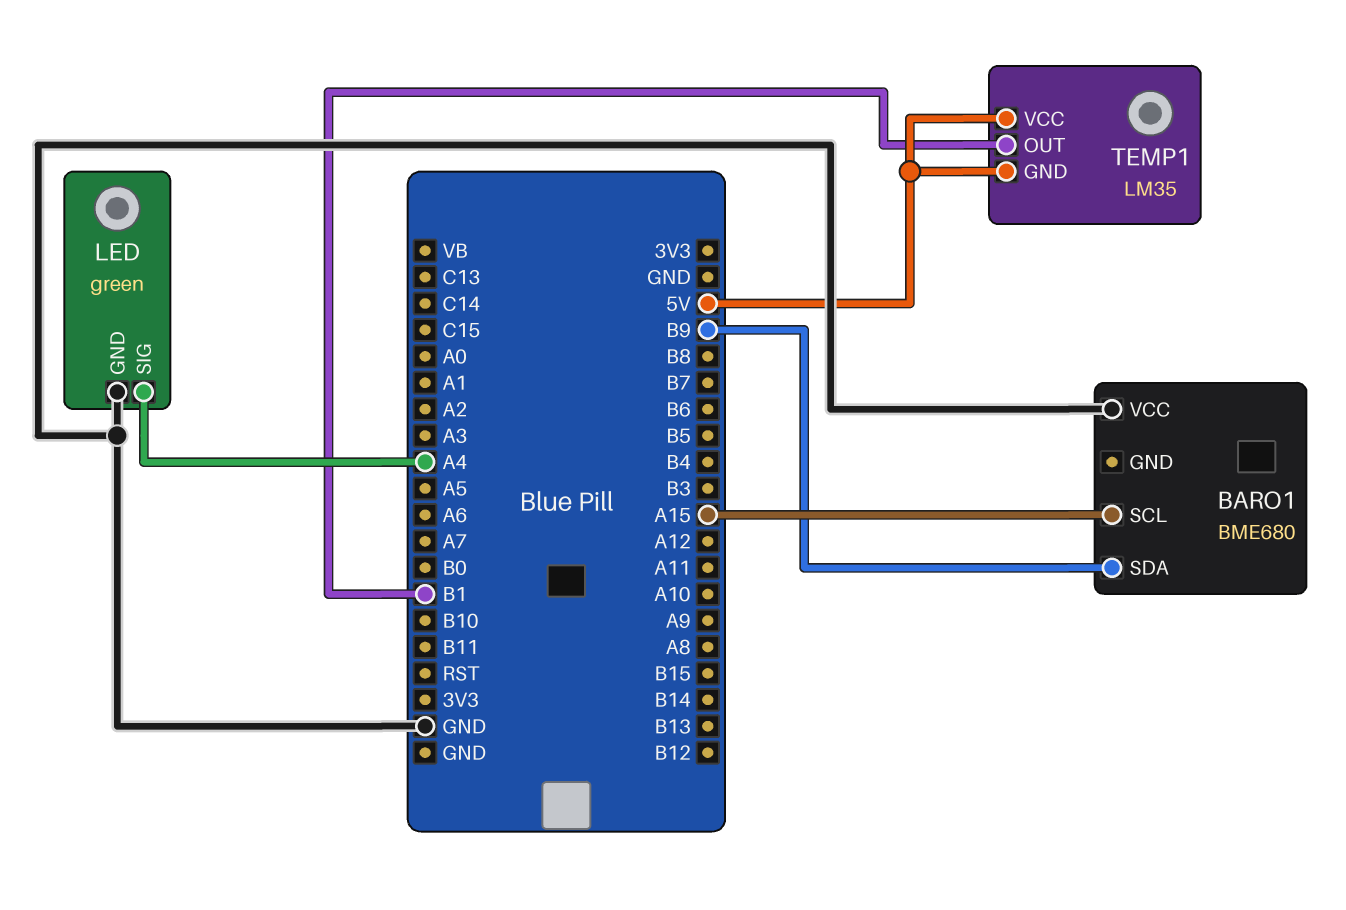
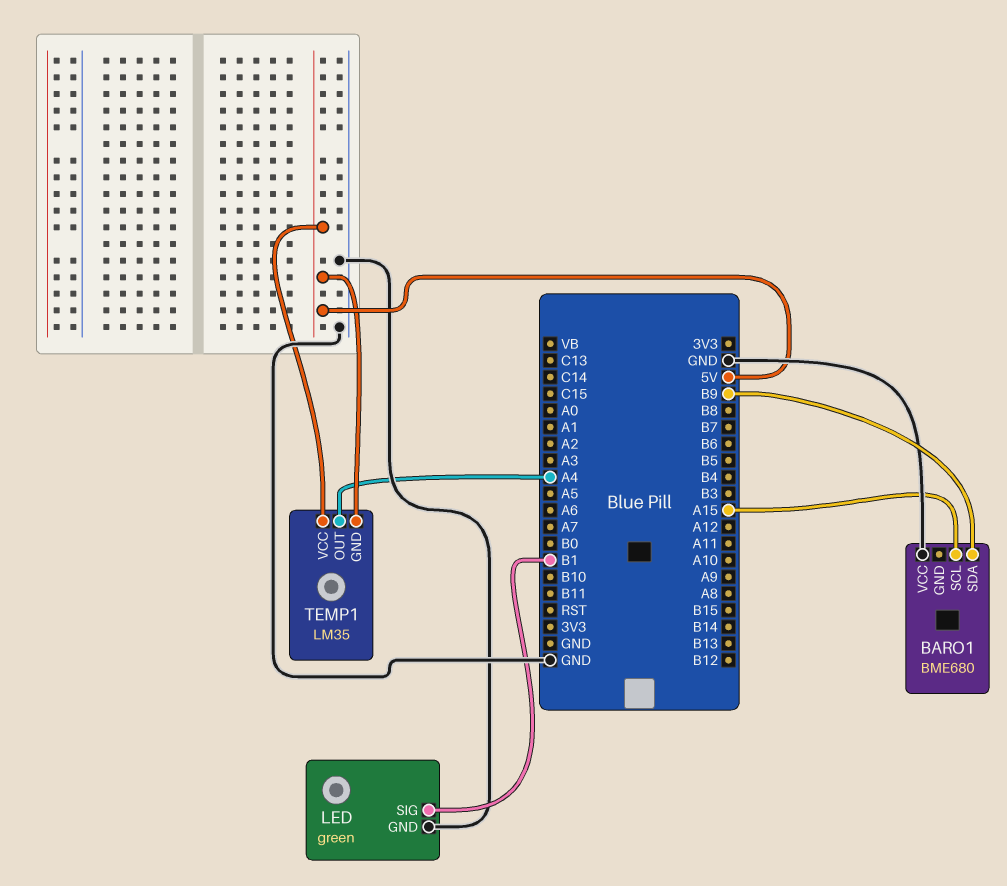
LED pin SIG: A4 -> B1
TEMP1 pin OUT: B1 -> A4

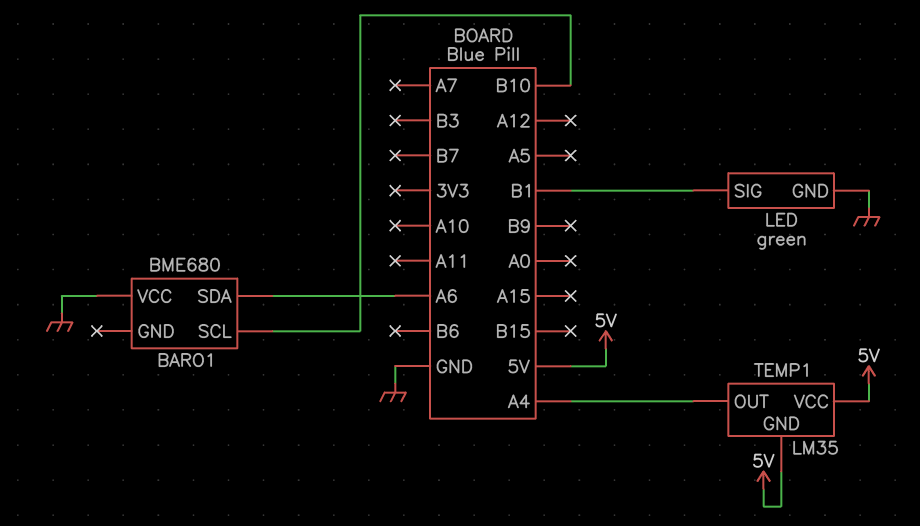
BARO1 pin SCL: A15 -> B10
BARO1 pin SDA: B9 -> A6

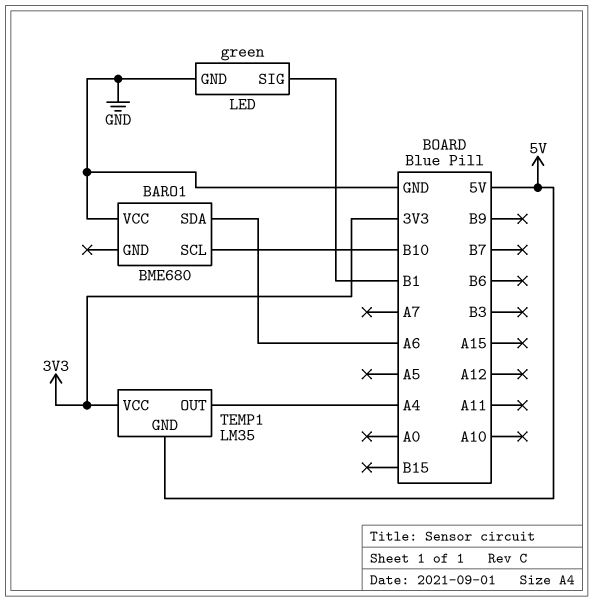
TEMP1 pin VCC: 5V -> 3V3

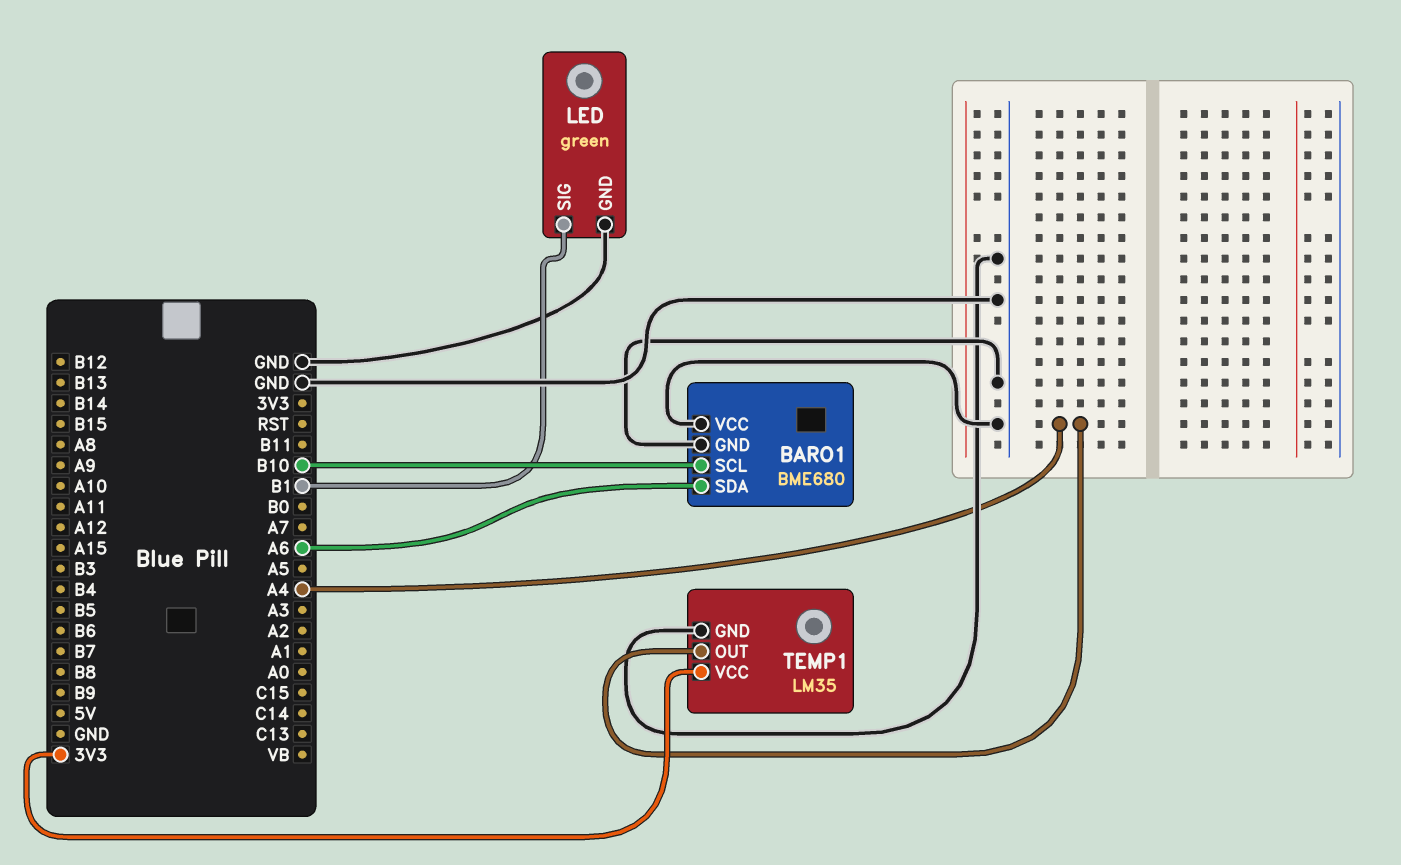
BARO1 pin GND: none -> GND
TEMP1 pin GND: 5V -> GND

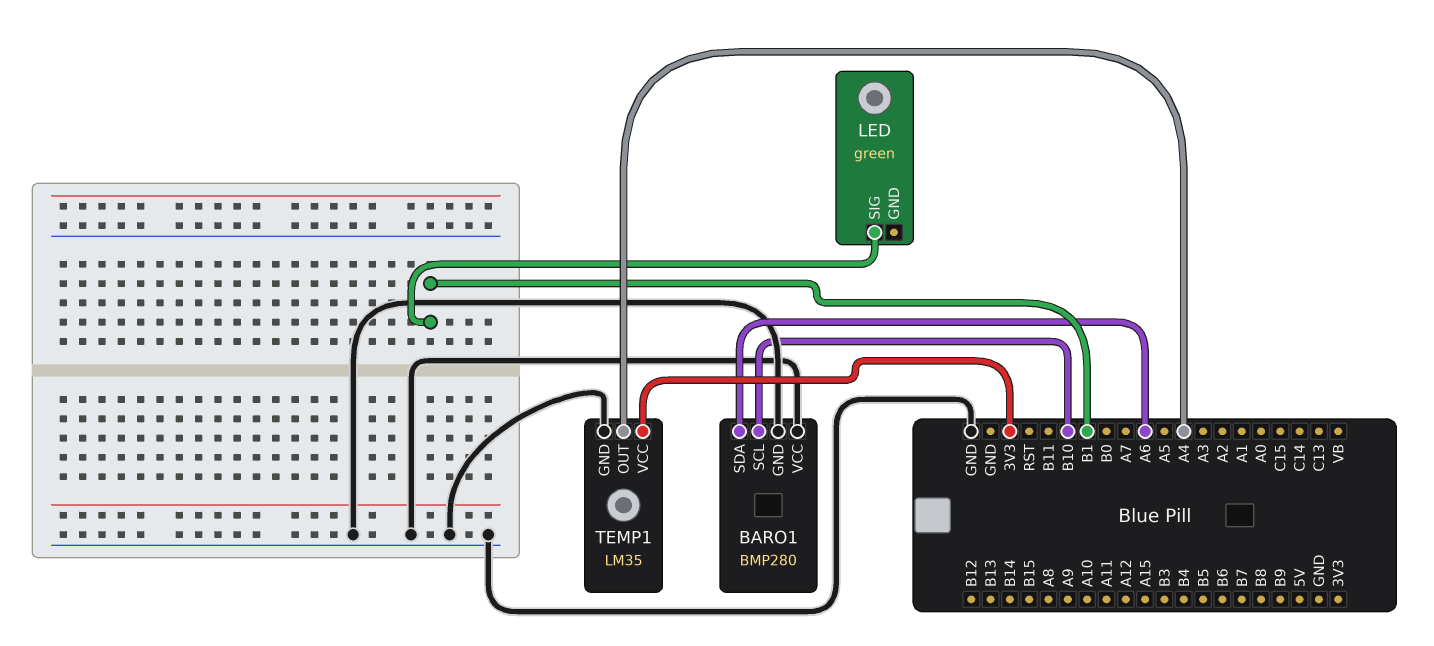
BARO1: BME680 -> BMP280
LED pin GND: GND -> none

